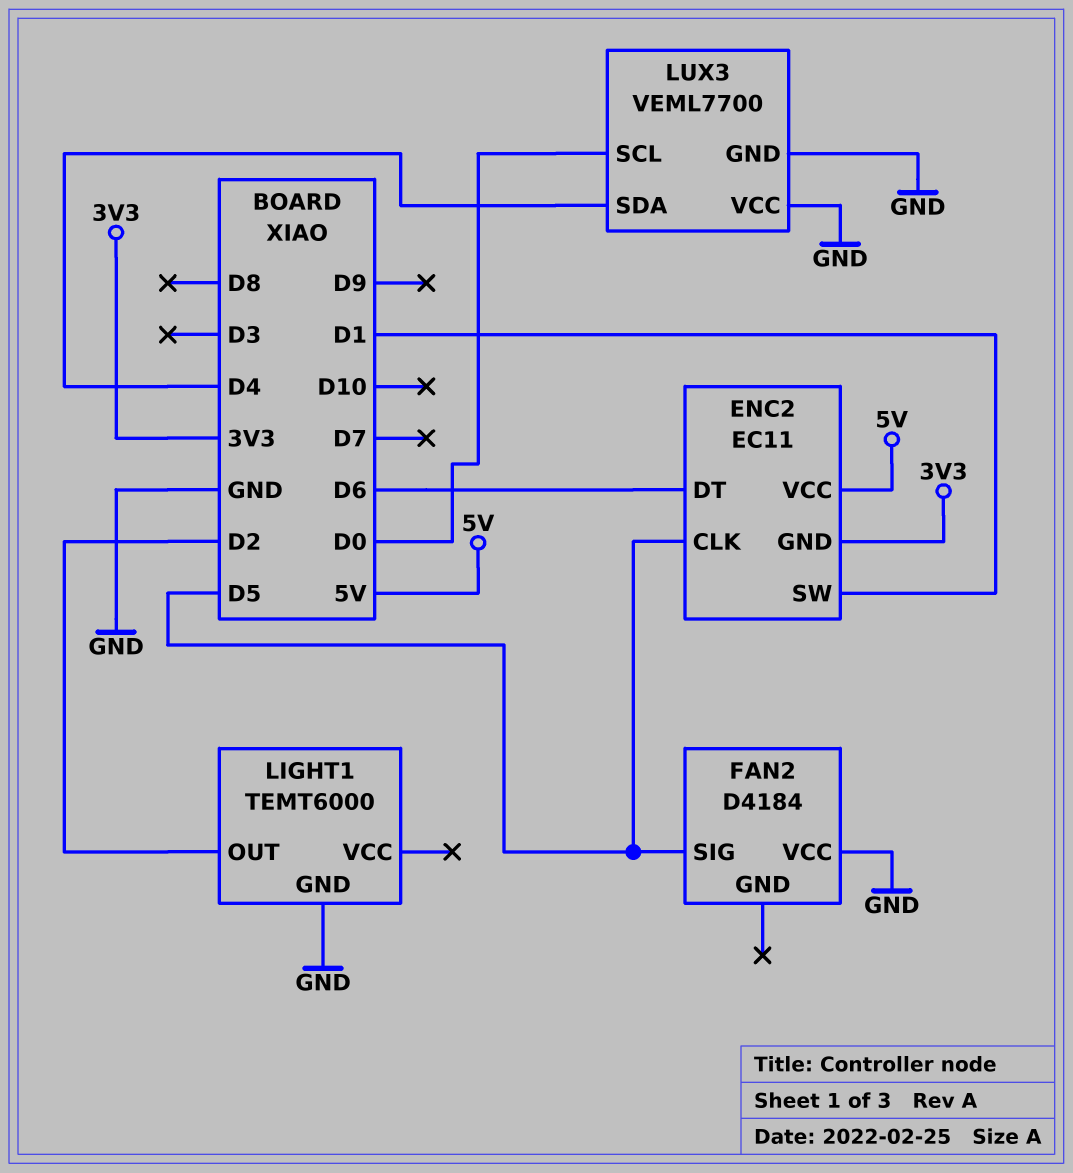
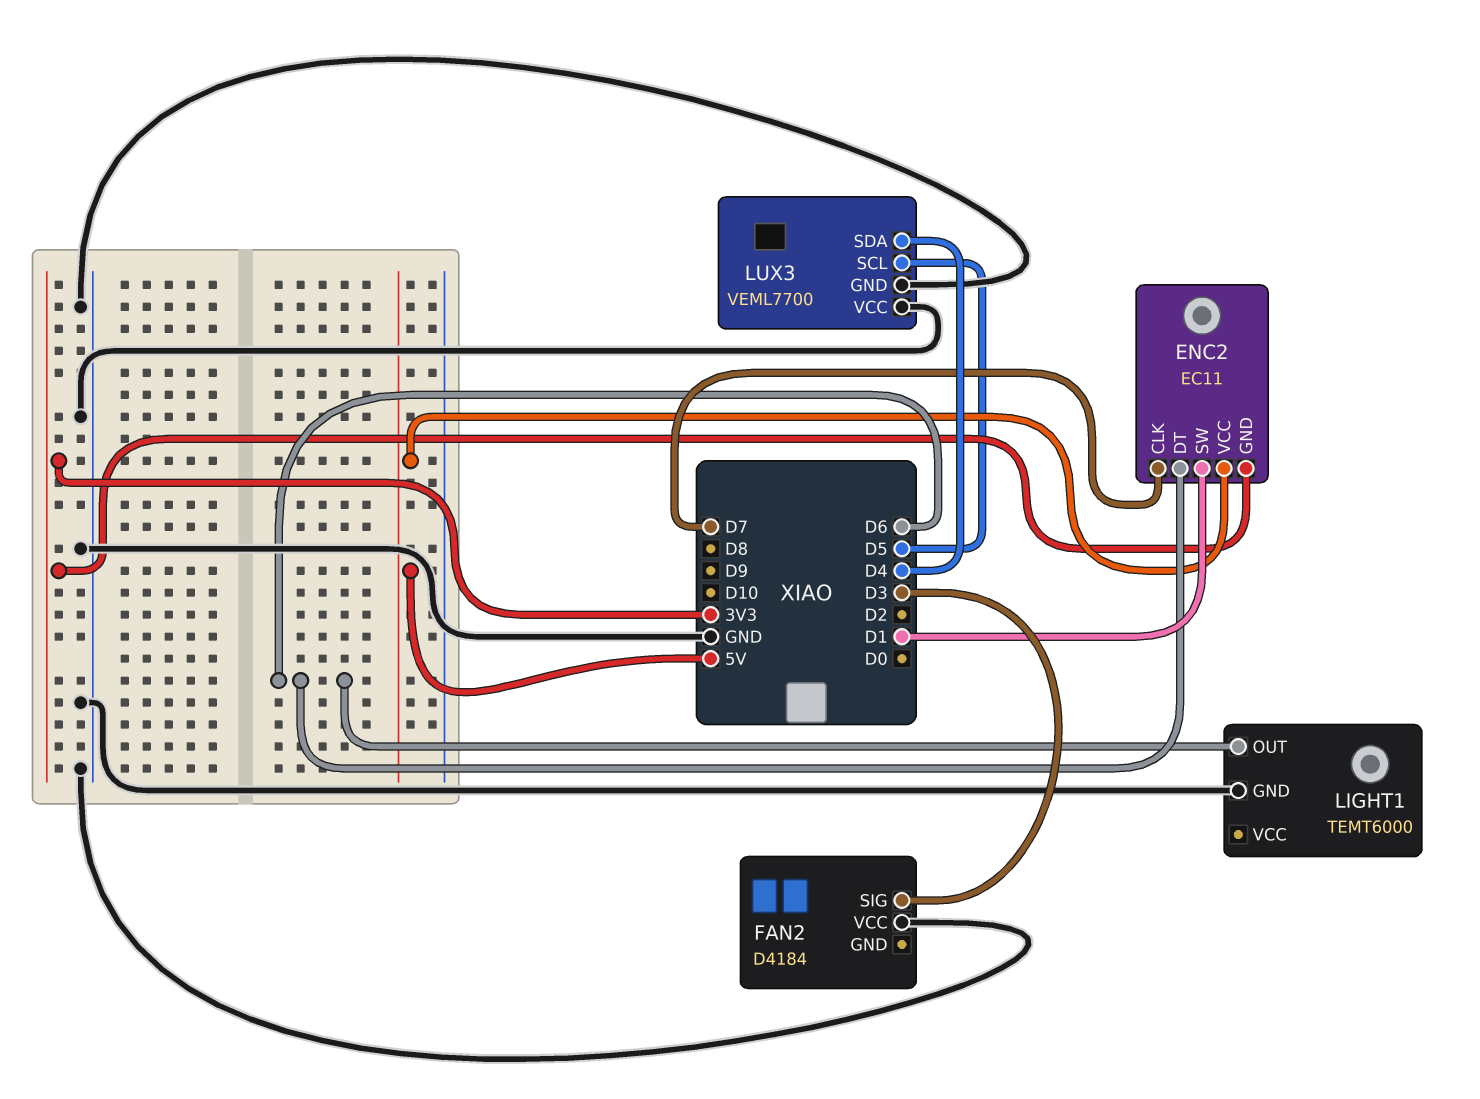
ENC2 pin CLK: D5 -> D7
FAN2 pin SIG: D5 -> D3
LIGHT1 pin OUT: D2 -> D6
LUX3 pin SCL: D0 -> D5

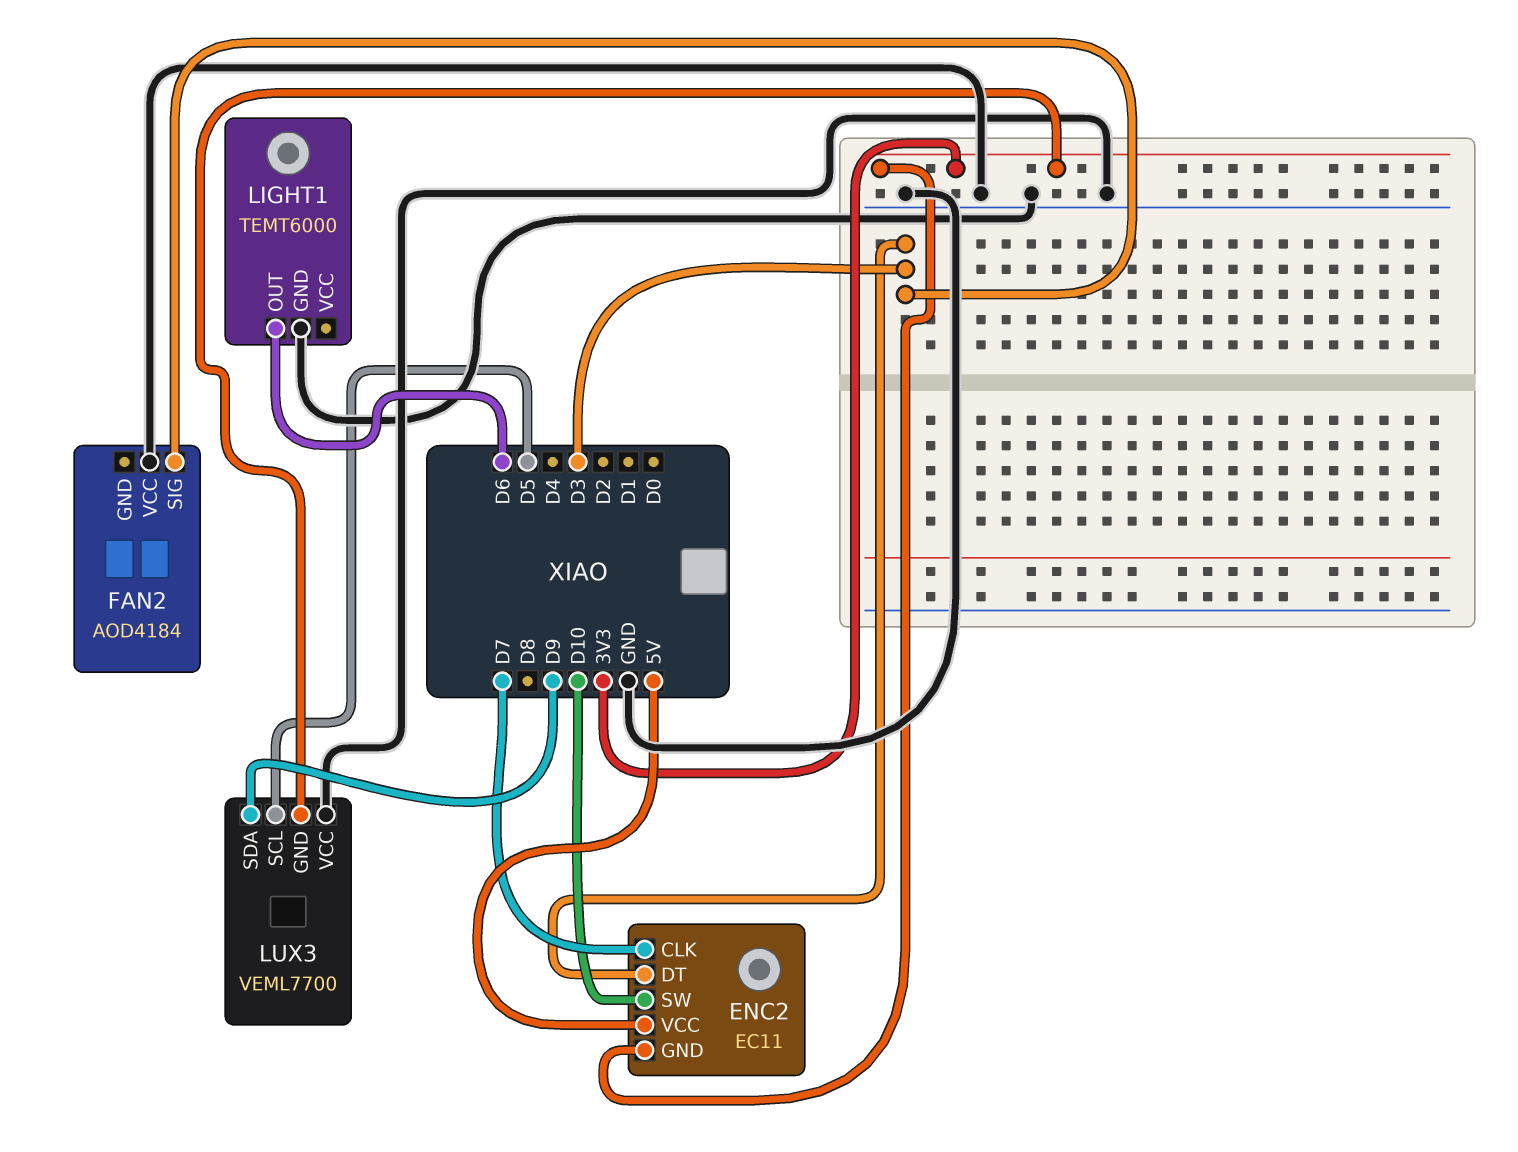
ENC2 pin DT: D6 -> D3
ENC2 pin SW: D1 -> D10
FAN2: D4184 -> AOD4184
LUX3 pin GND: GND -> 3V3
LUX3 pin SDA: D4 -> D9

